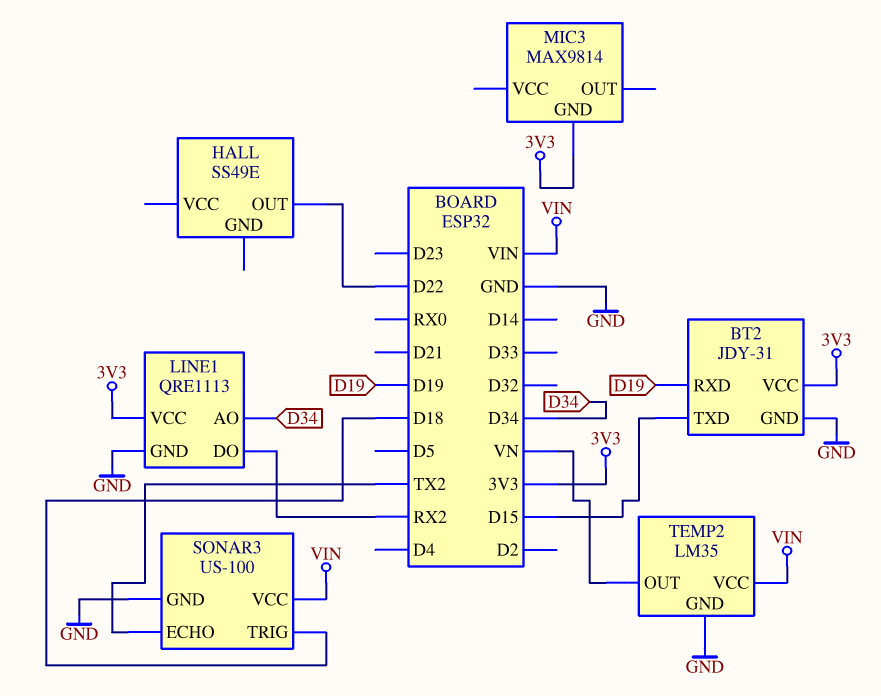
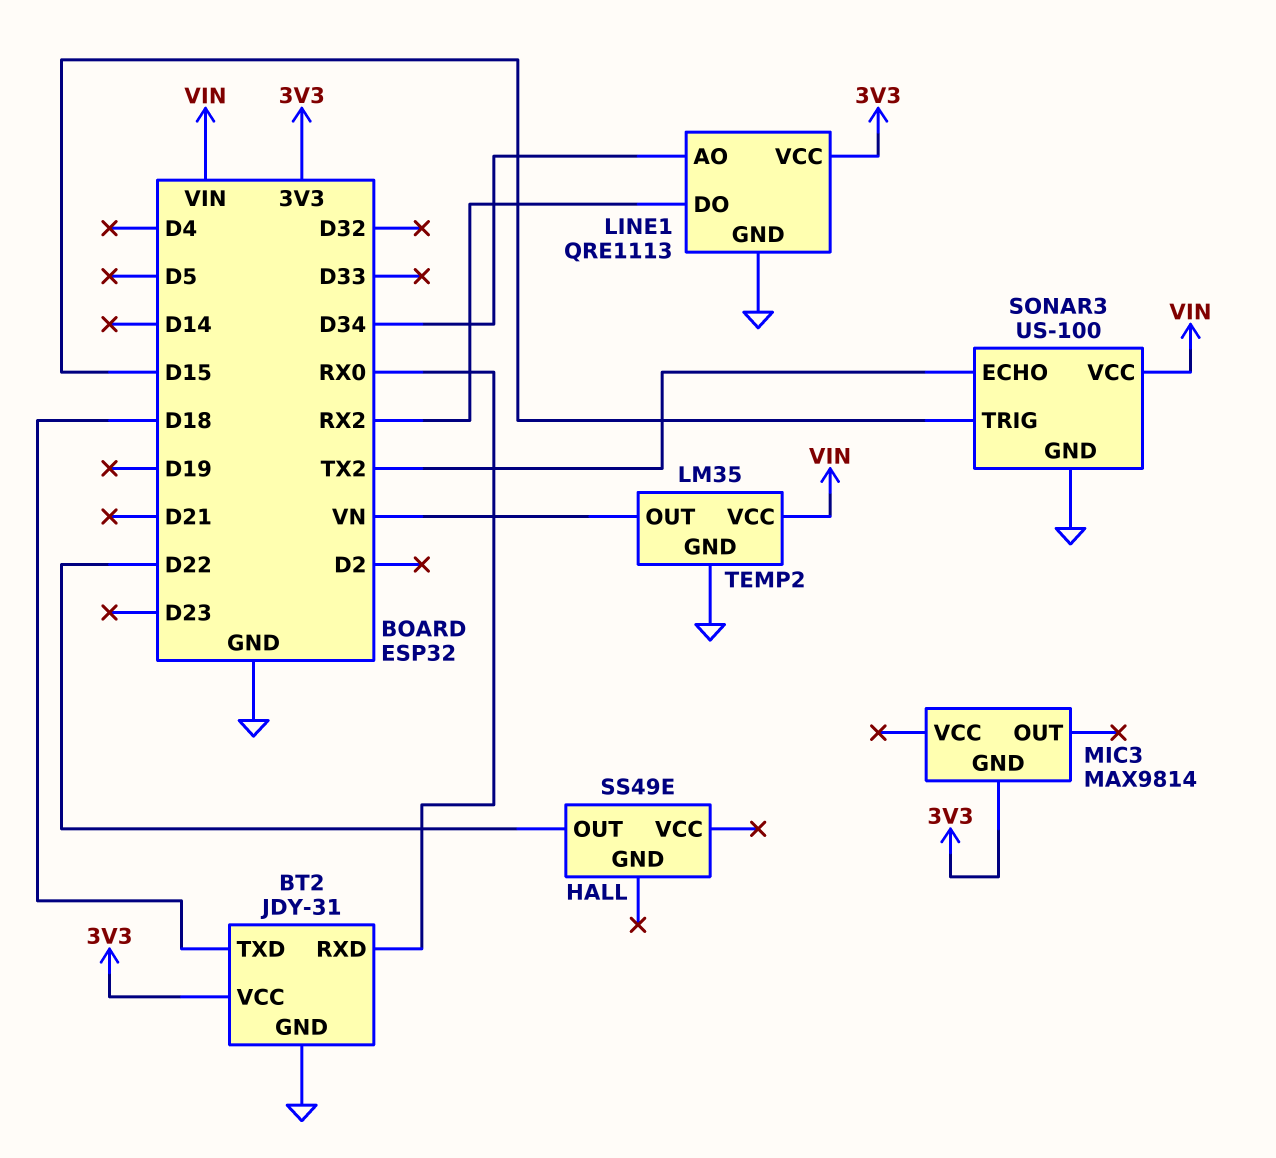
BT2 pin RXD: D19 -> RX0
BT2 pin TXD: D15 -> D18
SONAR3 pin TRIG: D18 -> D15

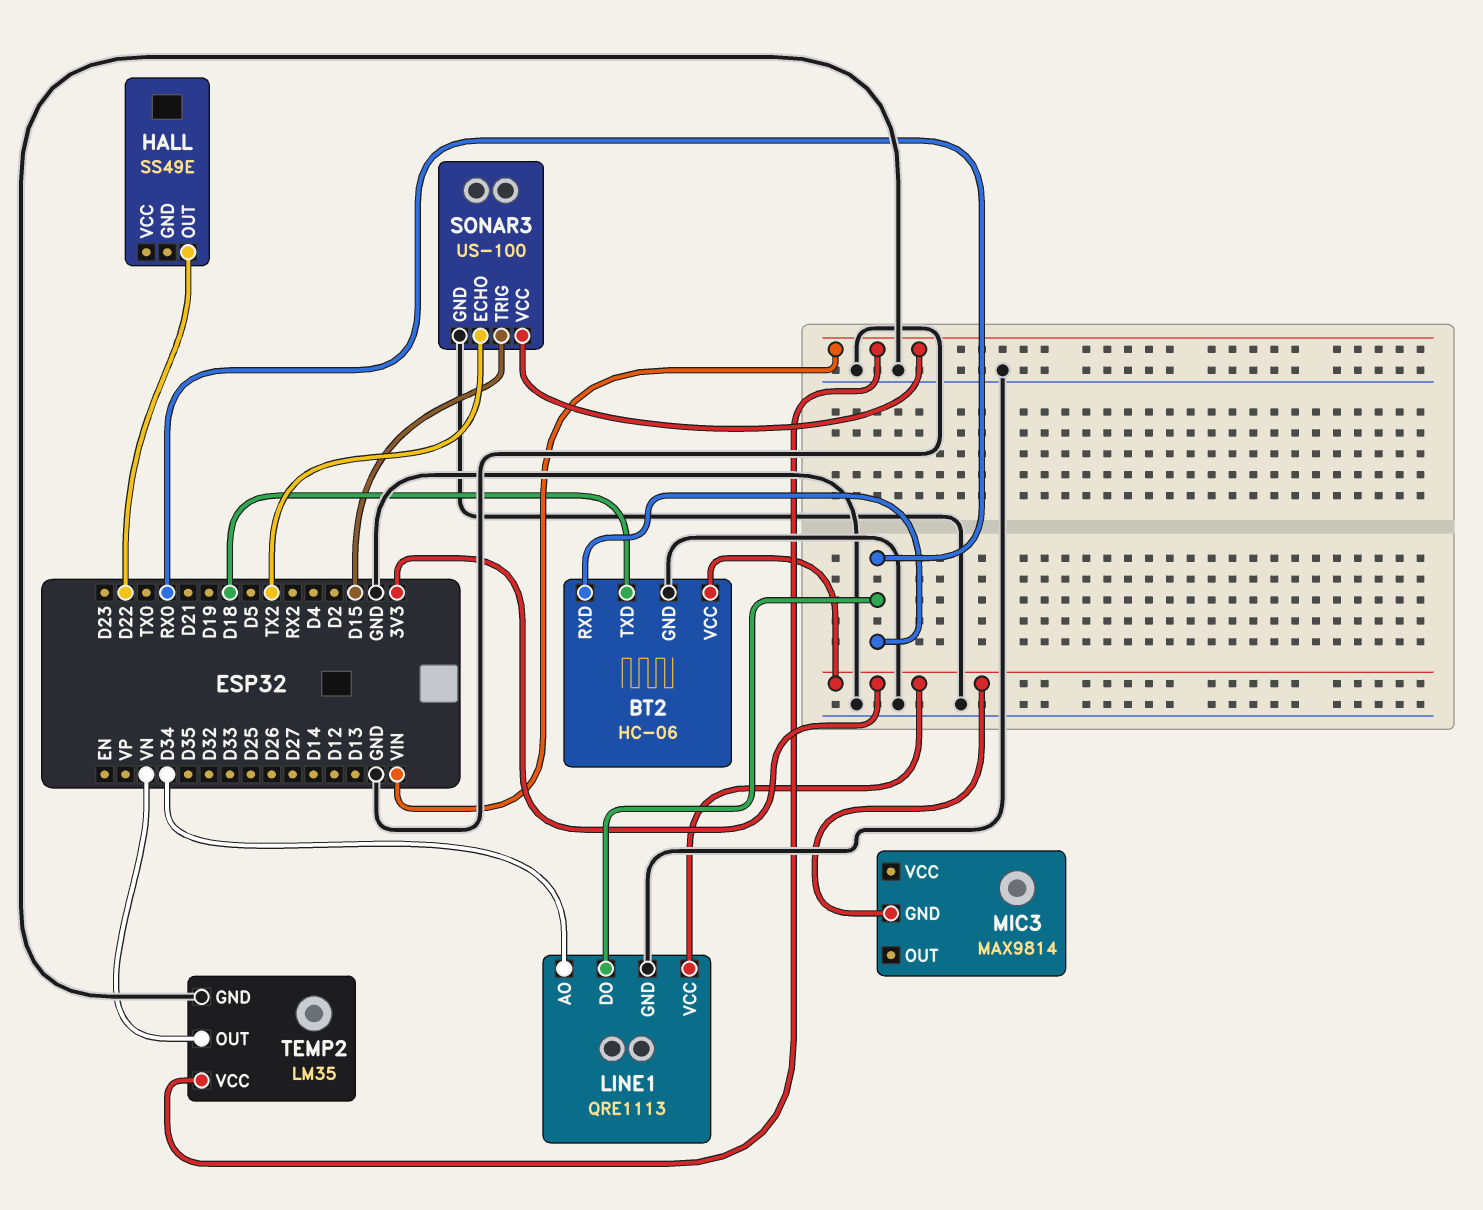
BT2: JDY-31 -> HC-06
LINE1 pin DO: RX2 -> RX0

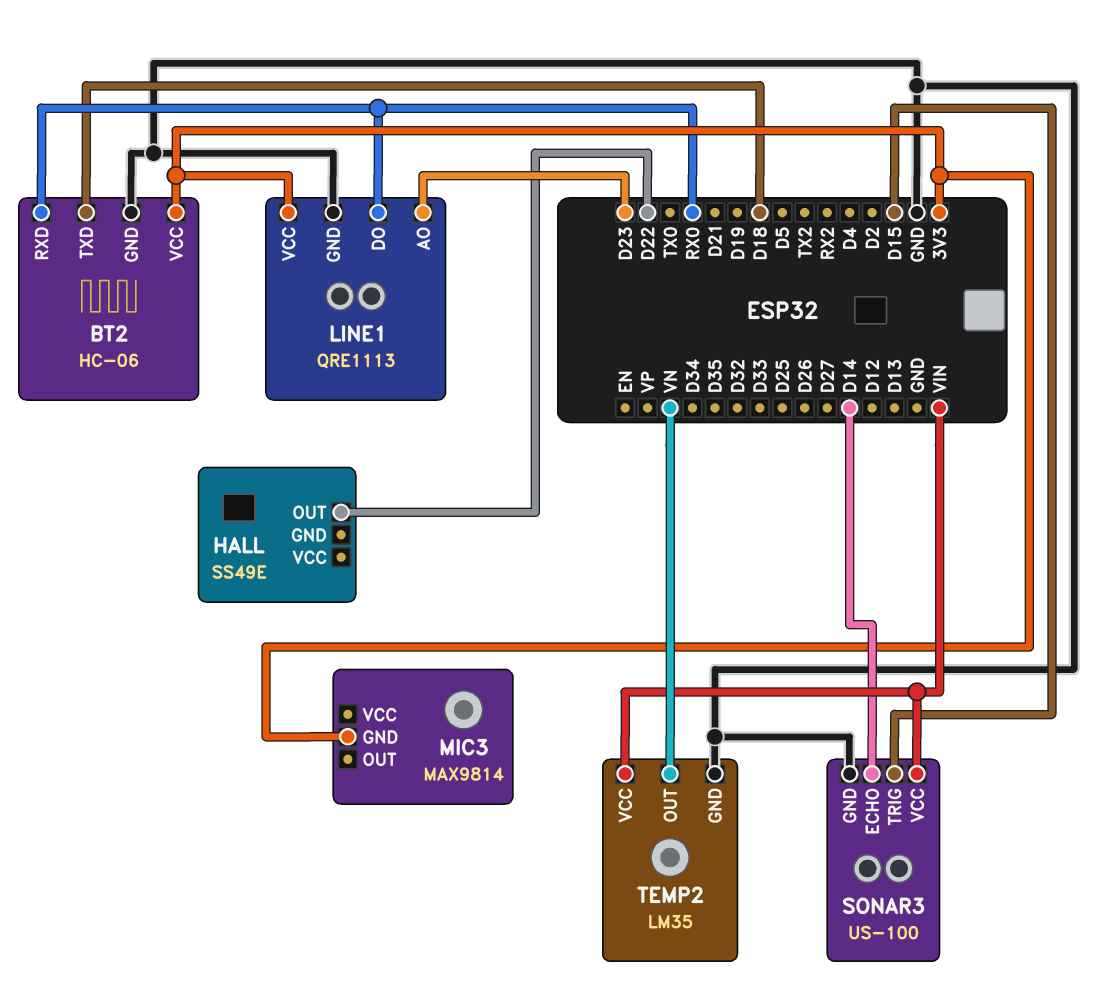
LINE1 pin AO: D34 -> D23
SONAR3 pin ECHO: TX2 -> D14

